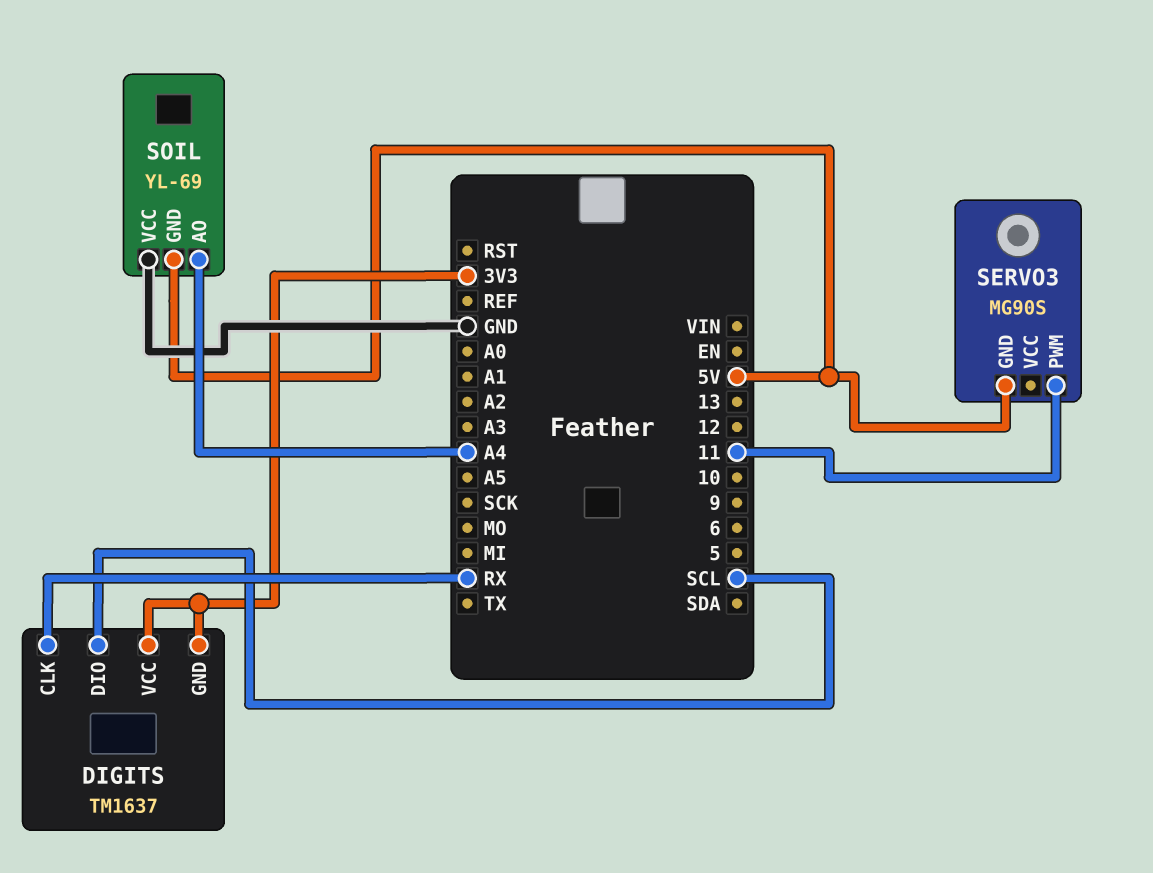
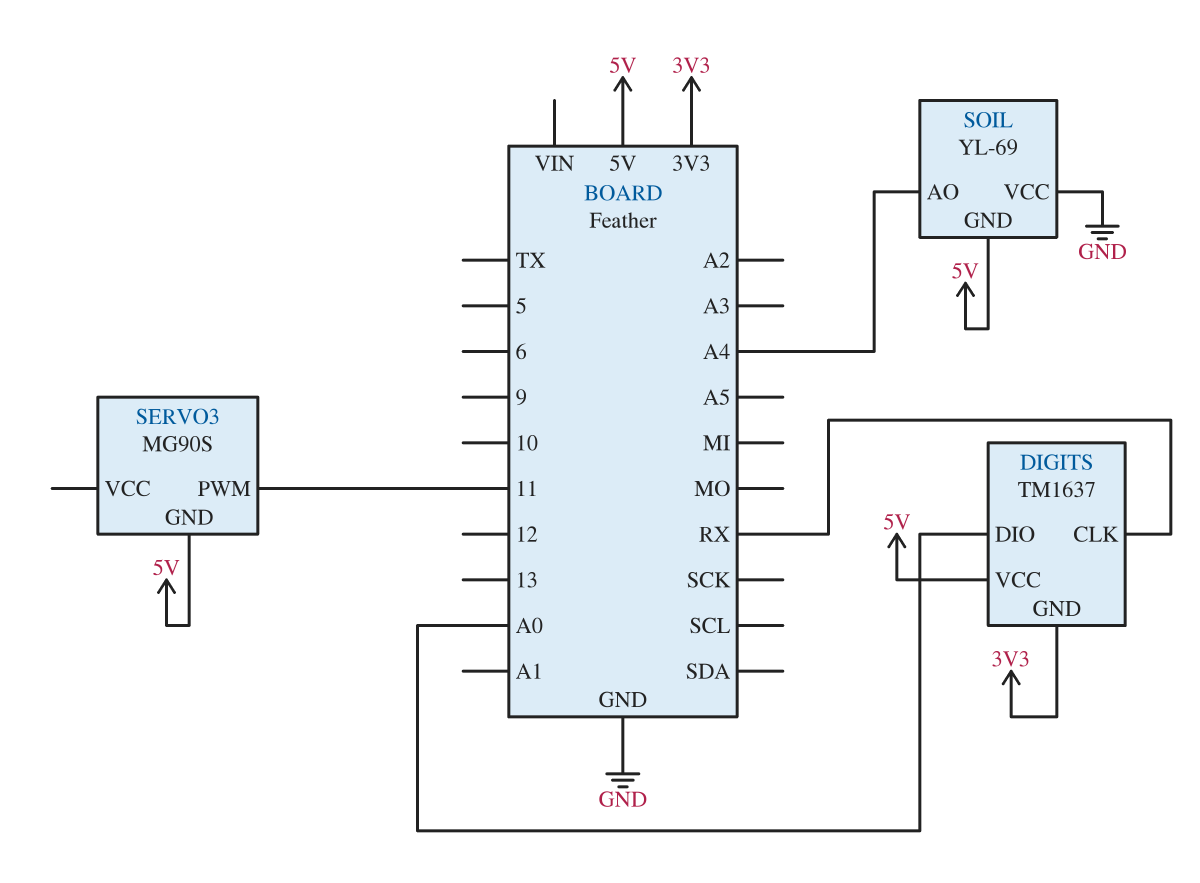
DIGITS pin DIO: SCL -> A0
DIGITS pin VCC: 3V3 -> 5V

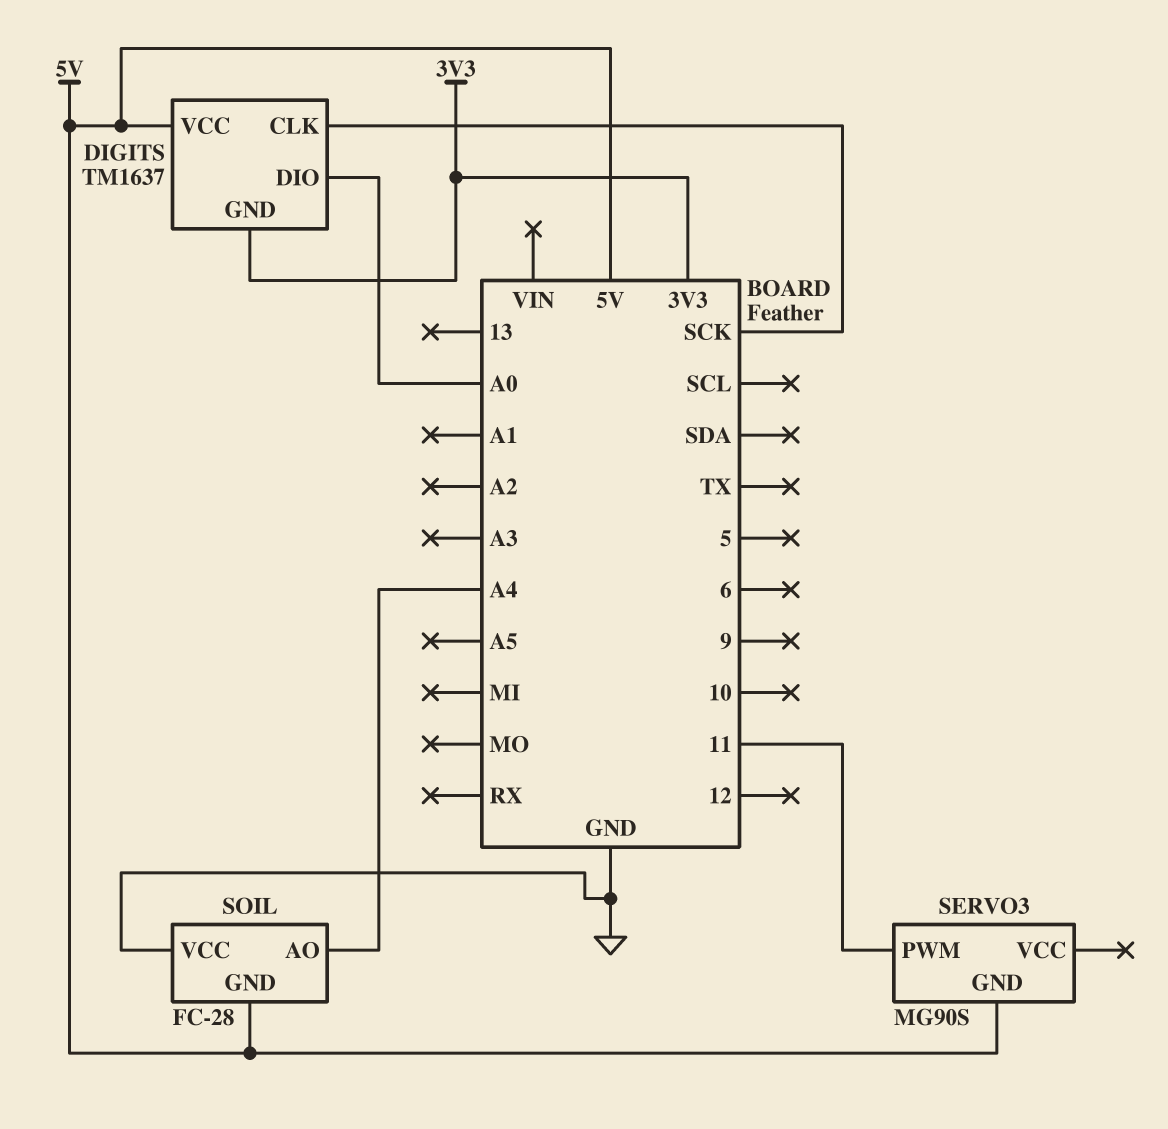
DIGITS pin CLK: RX -> SCK
SOIL: YL-69 -> FC-28

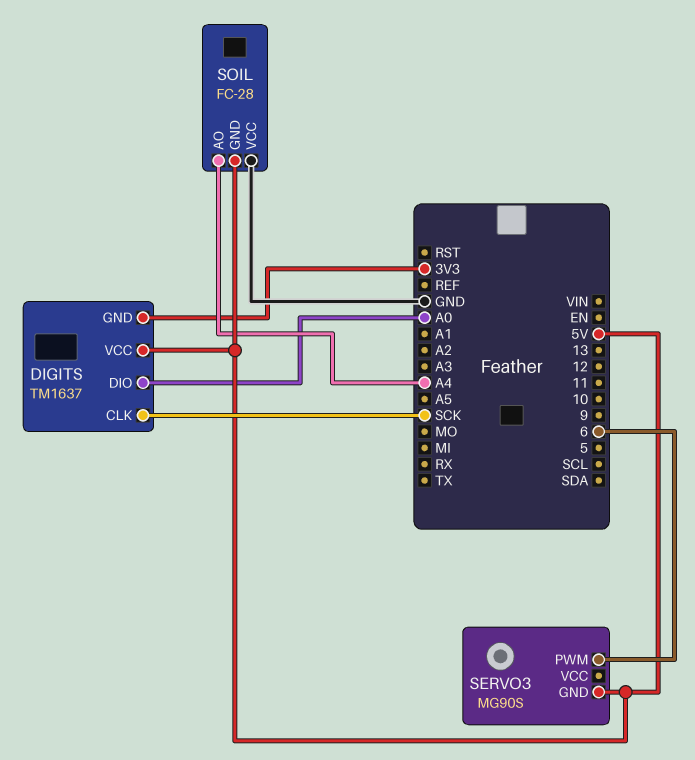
SERVO3 pin PWM: 11 -> 6

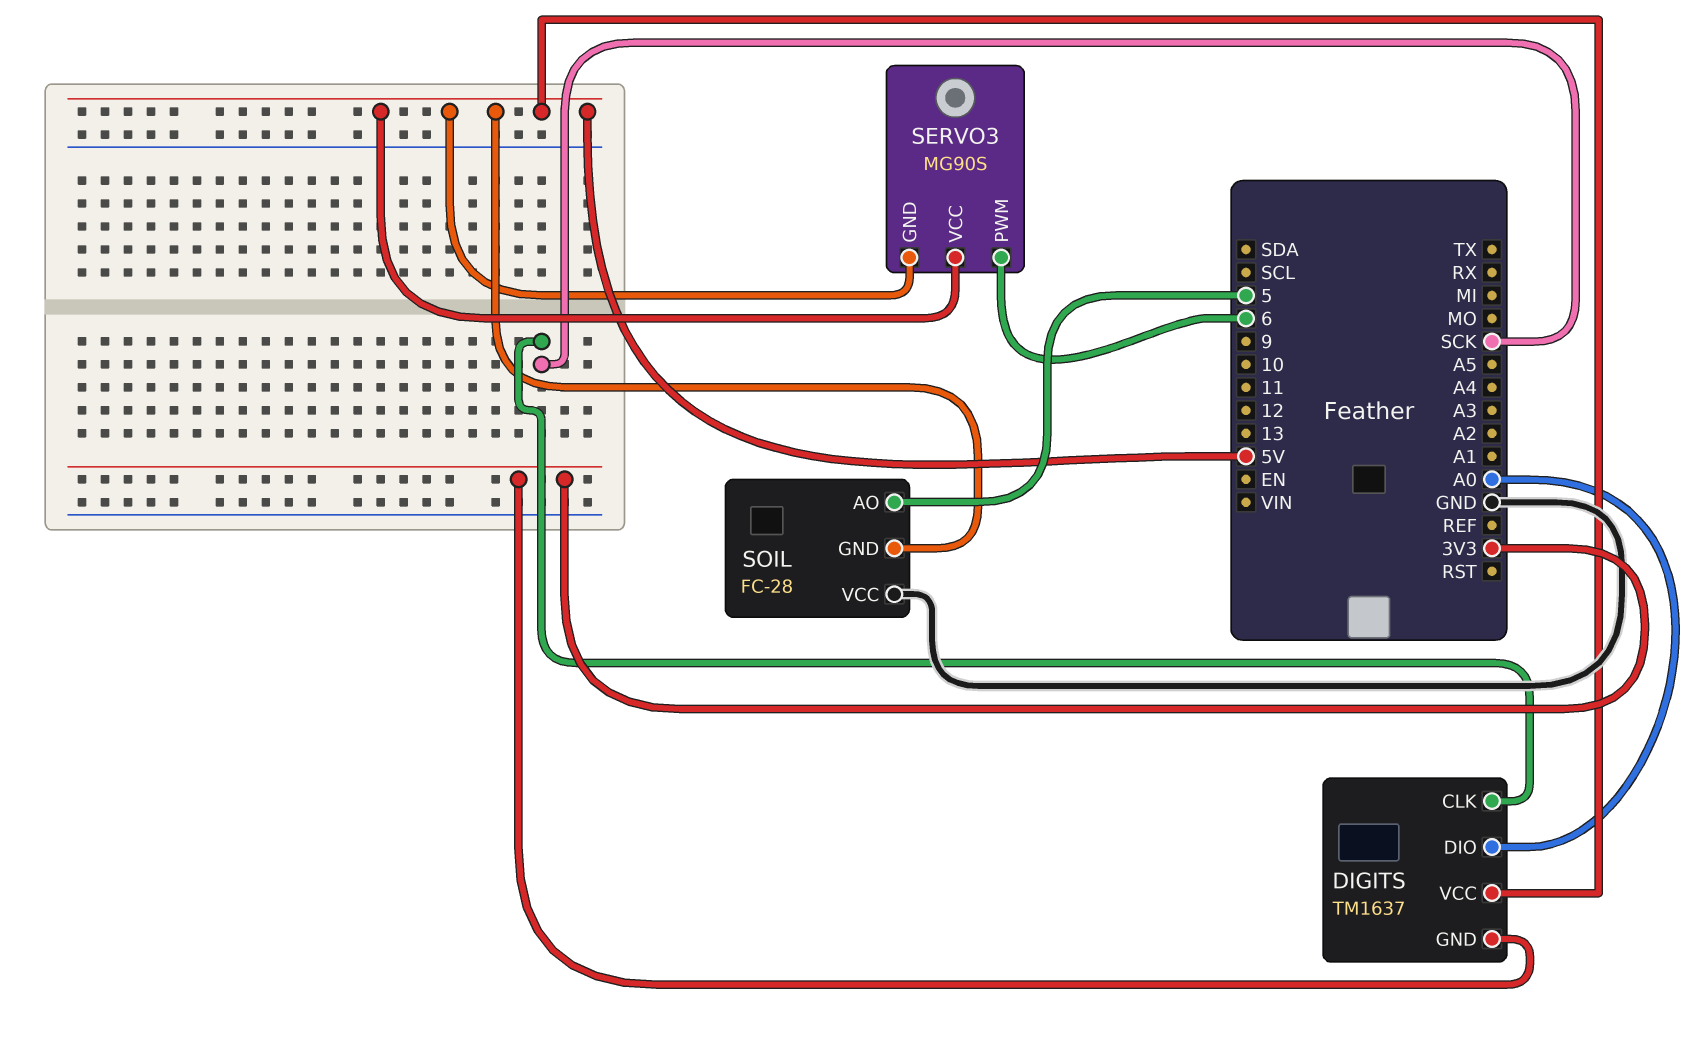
SERVO3 pin VCC: none -> 5V
SOIL pin AO: A4 -> 5

